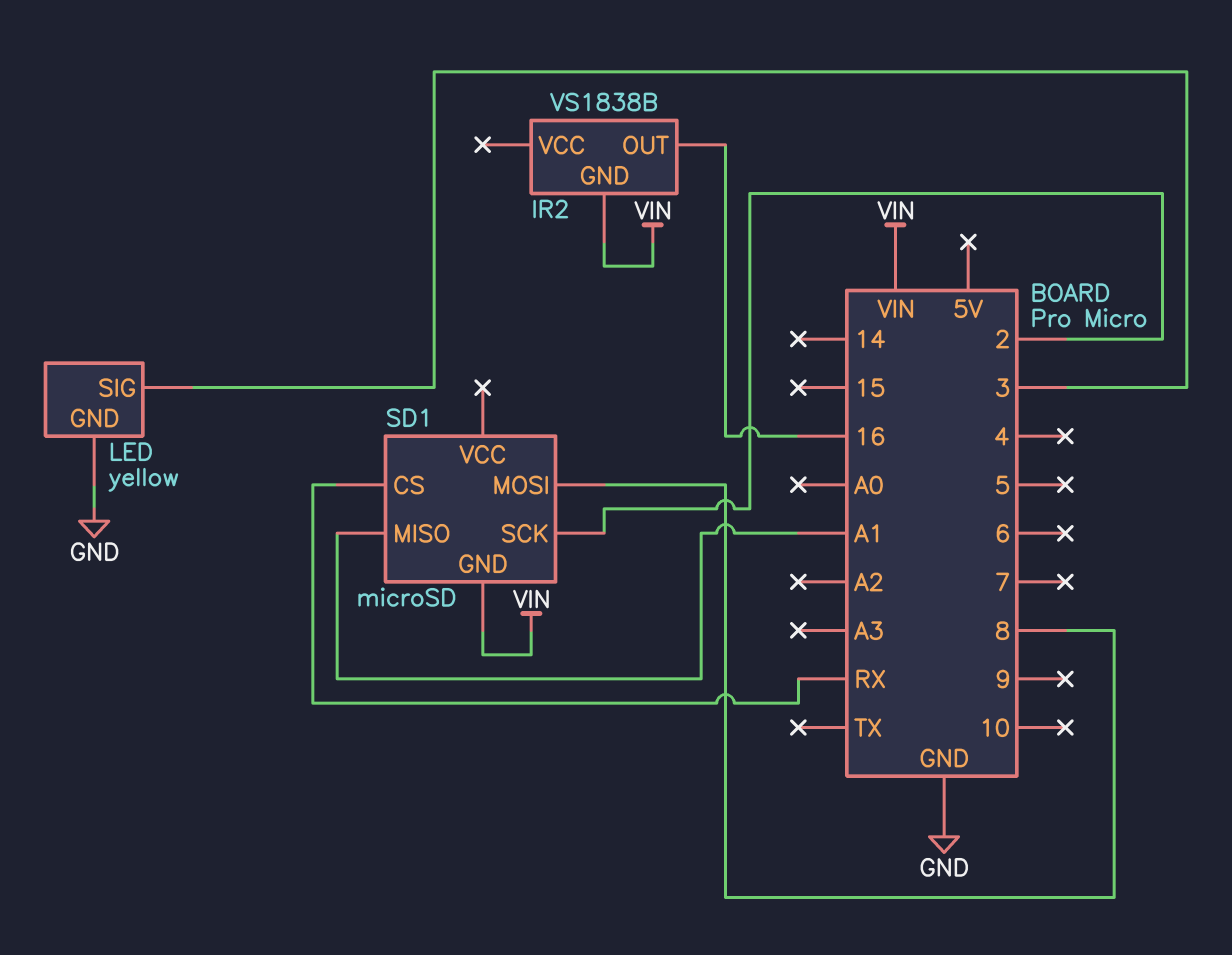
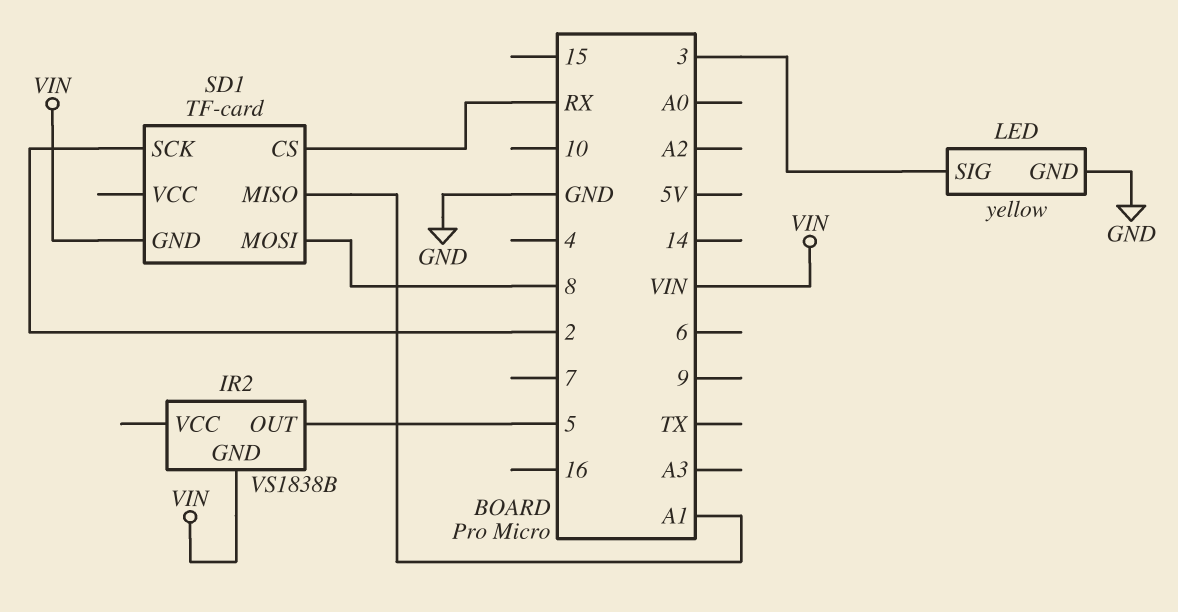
IR2 pin OUT: 16 -> 5
SD1: microSD -> TF-card

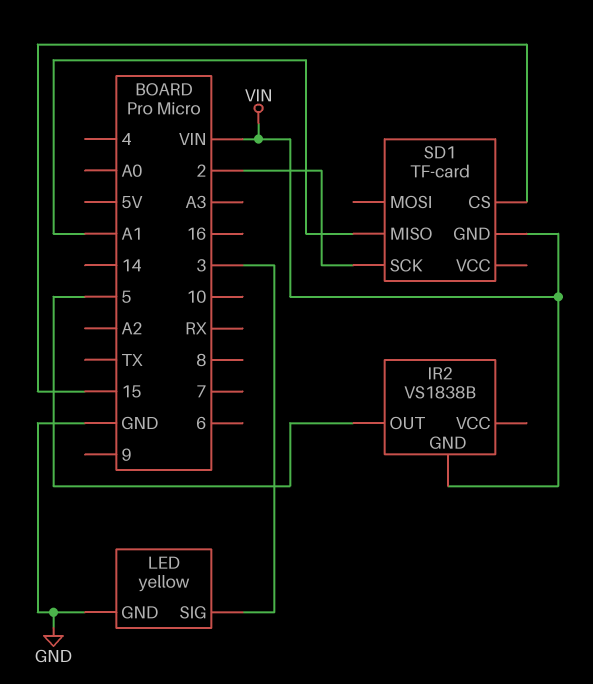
SD1 pin CS: RX -> 15
SD1 pin MOSI: 8 -> none

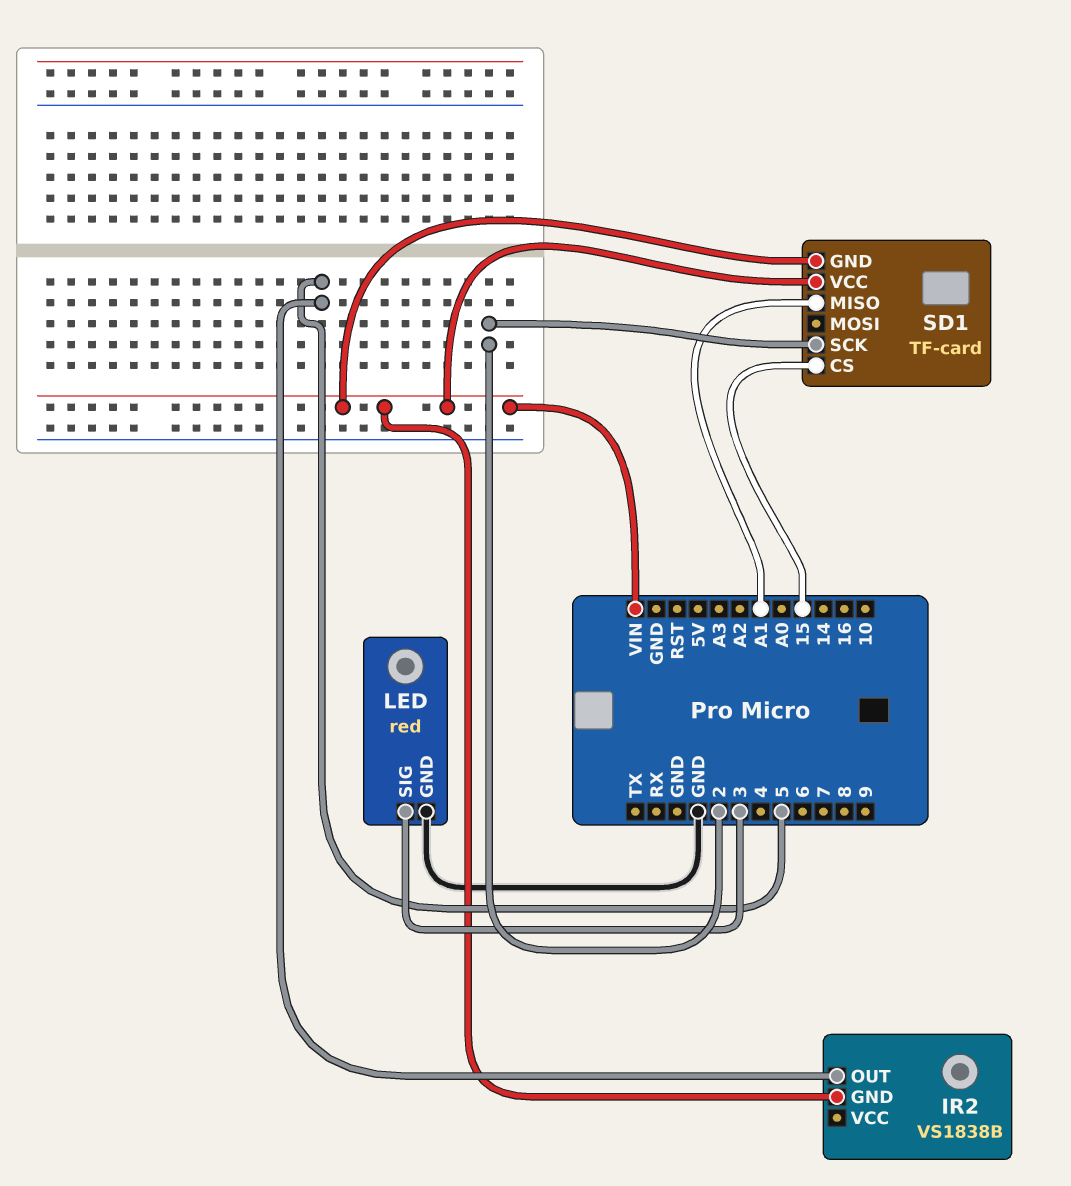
LED: yellow -> red
SD1 pin VCC: none -> VIN

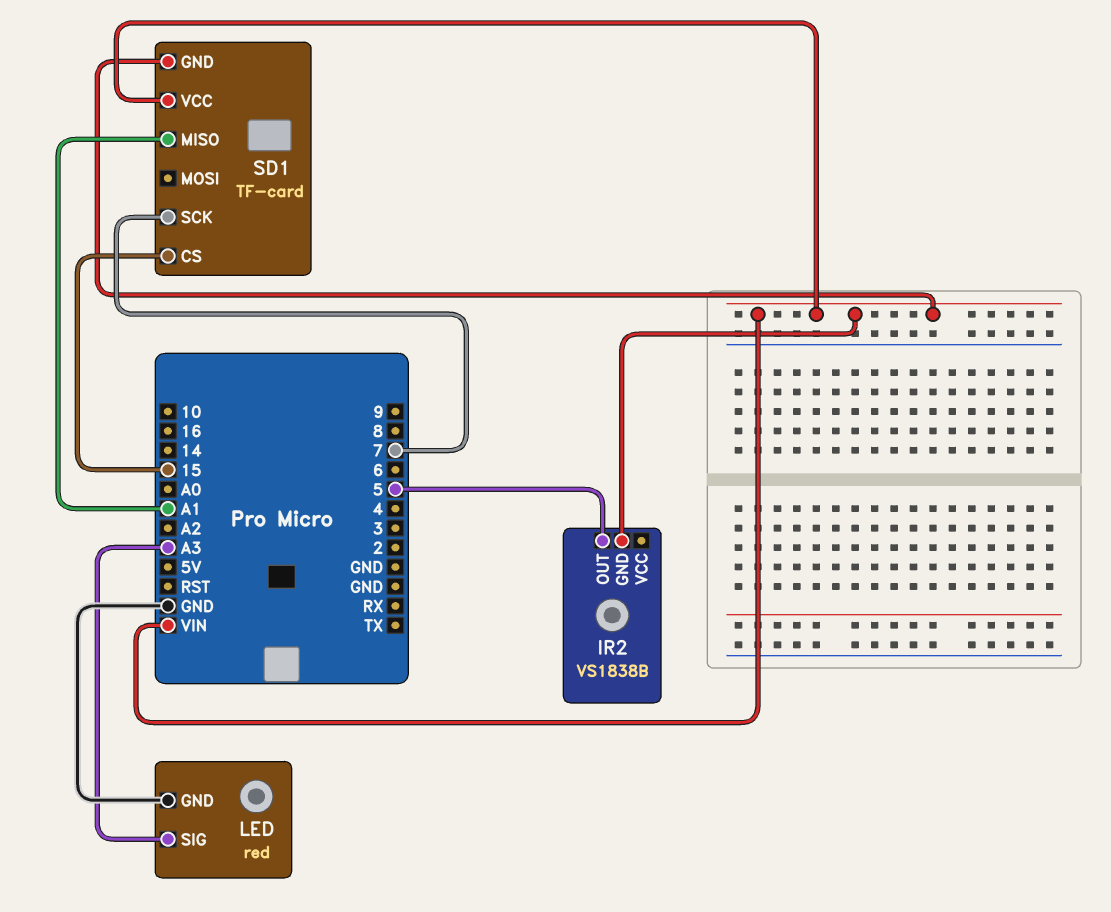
LED pin SIG: 3 -> A3
SD1 pin SCK: 2 -> 7

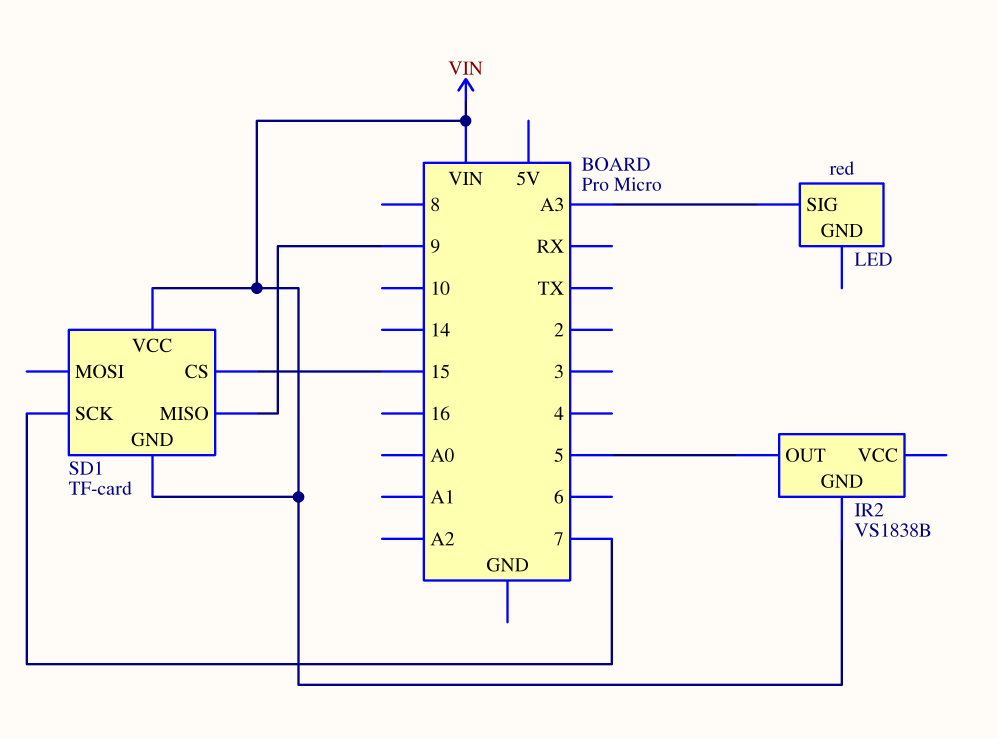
LED pin GND: GND -> none
SD1 pin MISO: A1 -> 9

